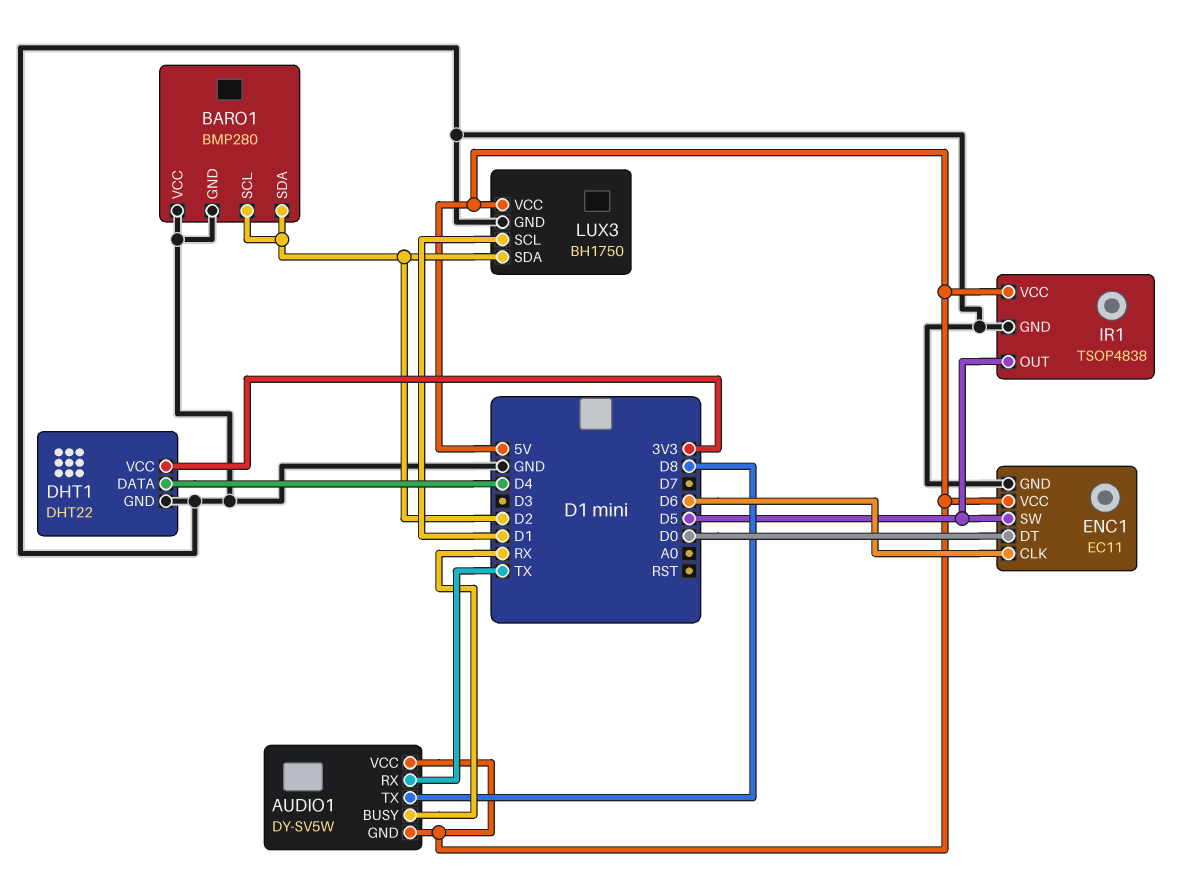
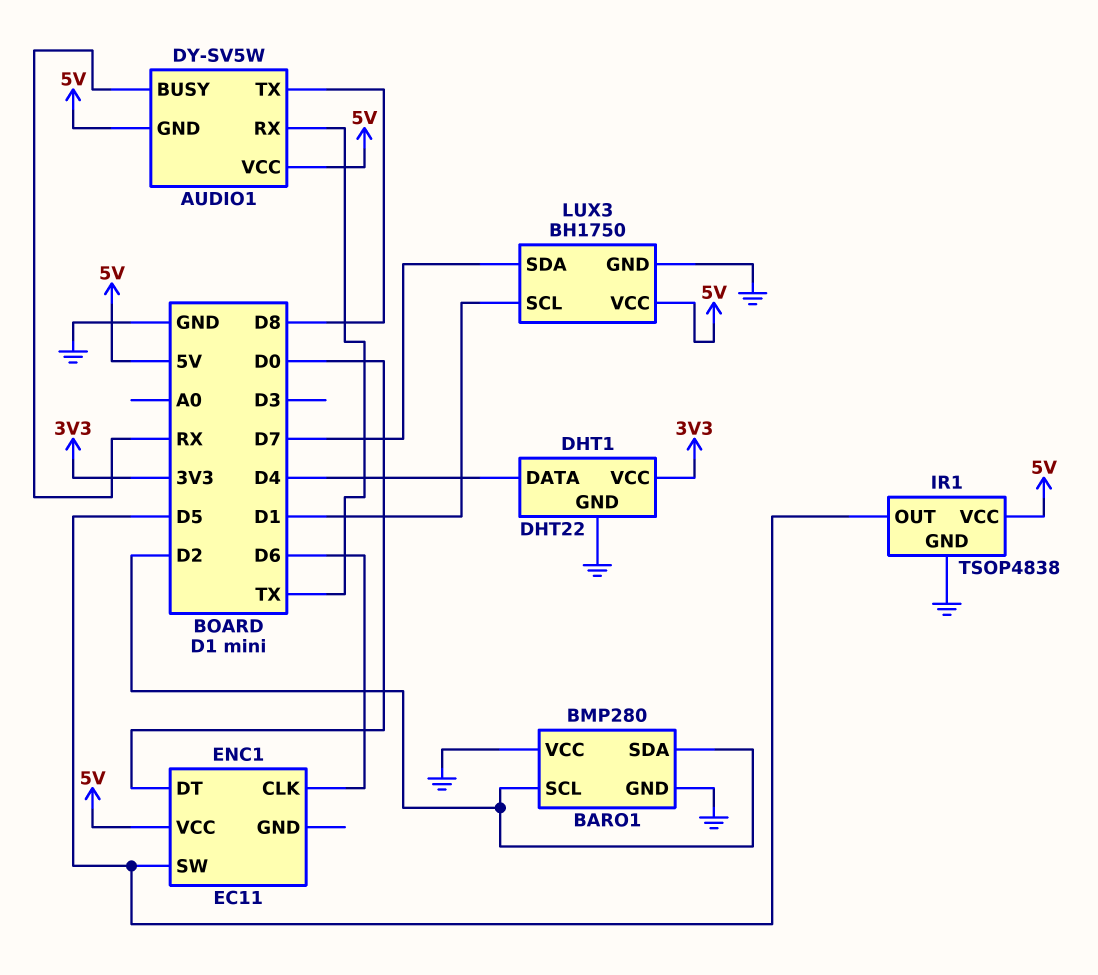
ENC1 pin GND: GND -> none
LUX3 pin SDA: D2 -> D7

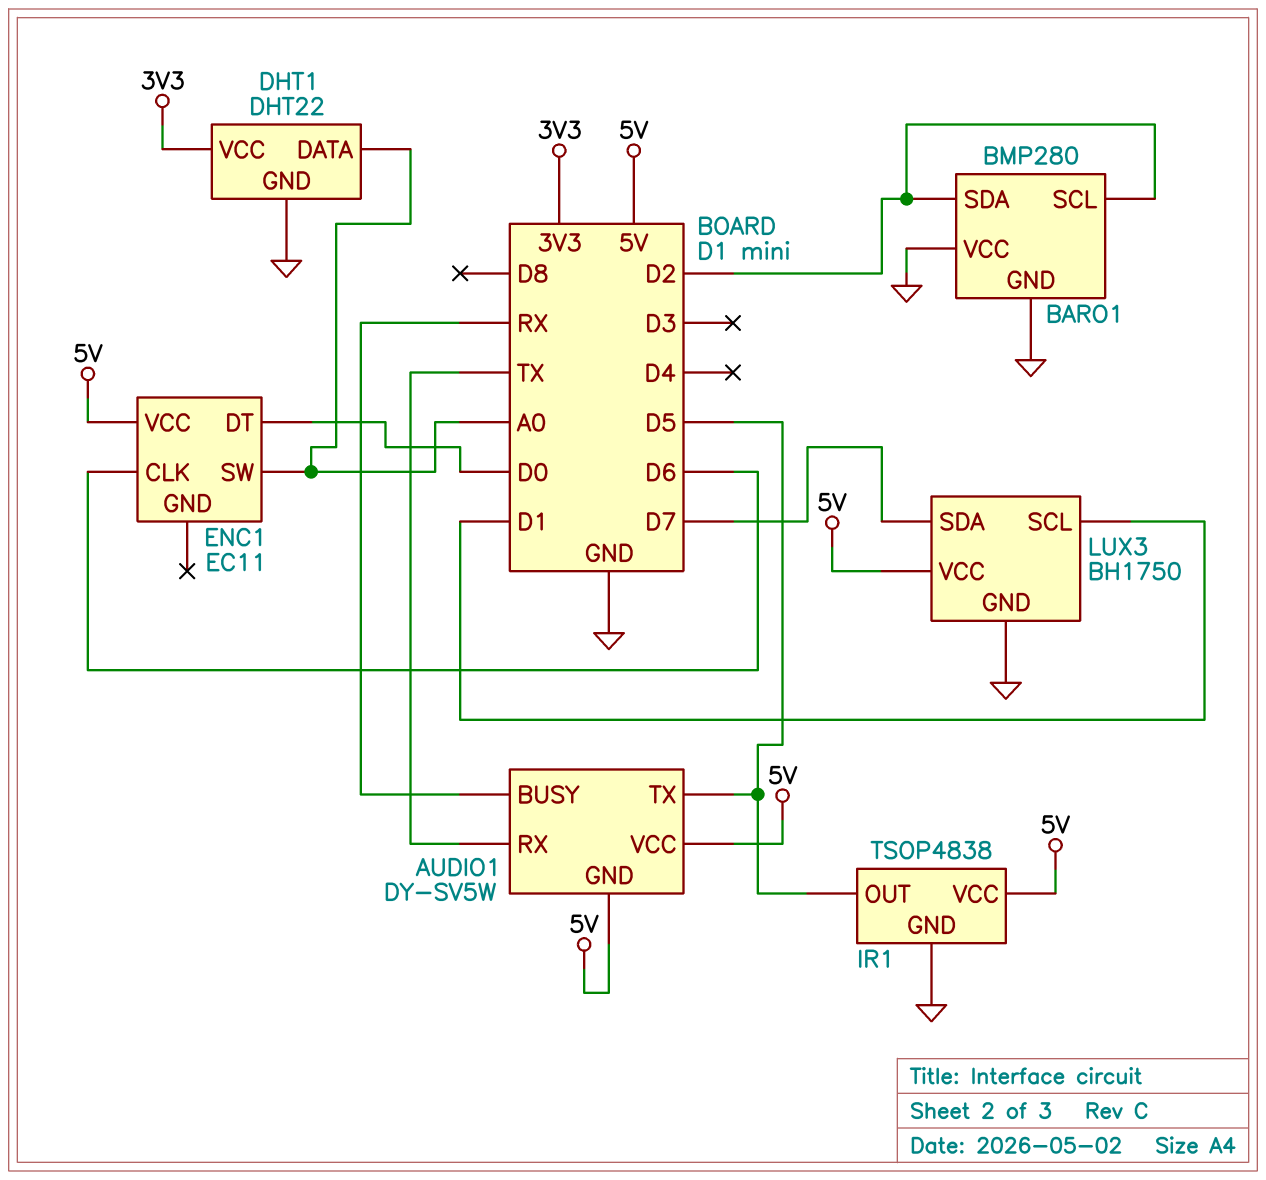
AUDIO1 pin TX: D8 -> D5
DHT1 pin DATA: D4 -> A0
ENC1 pin SW: D5 -> A0

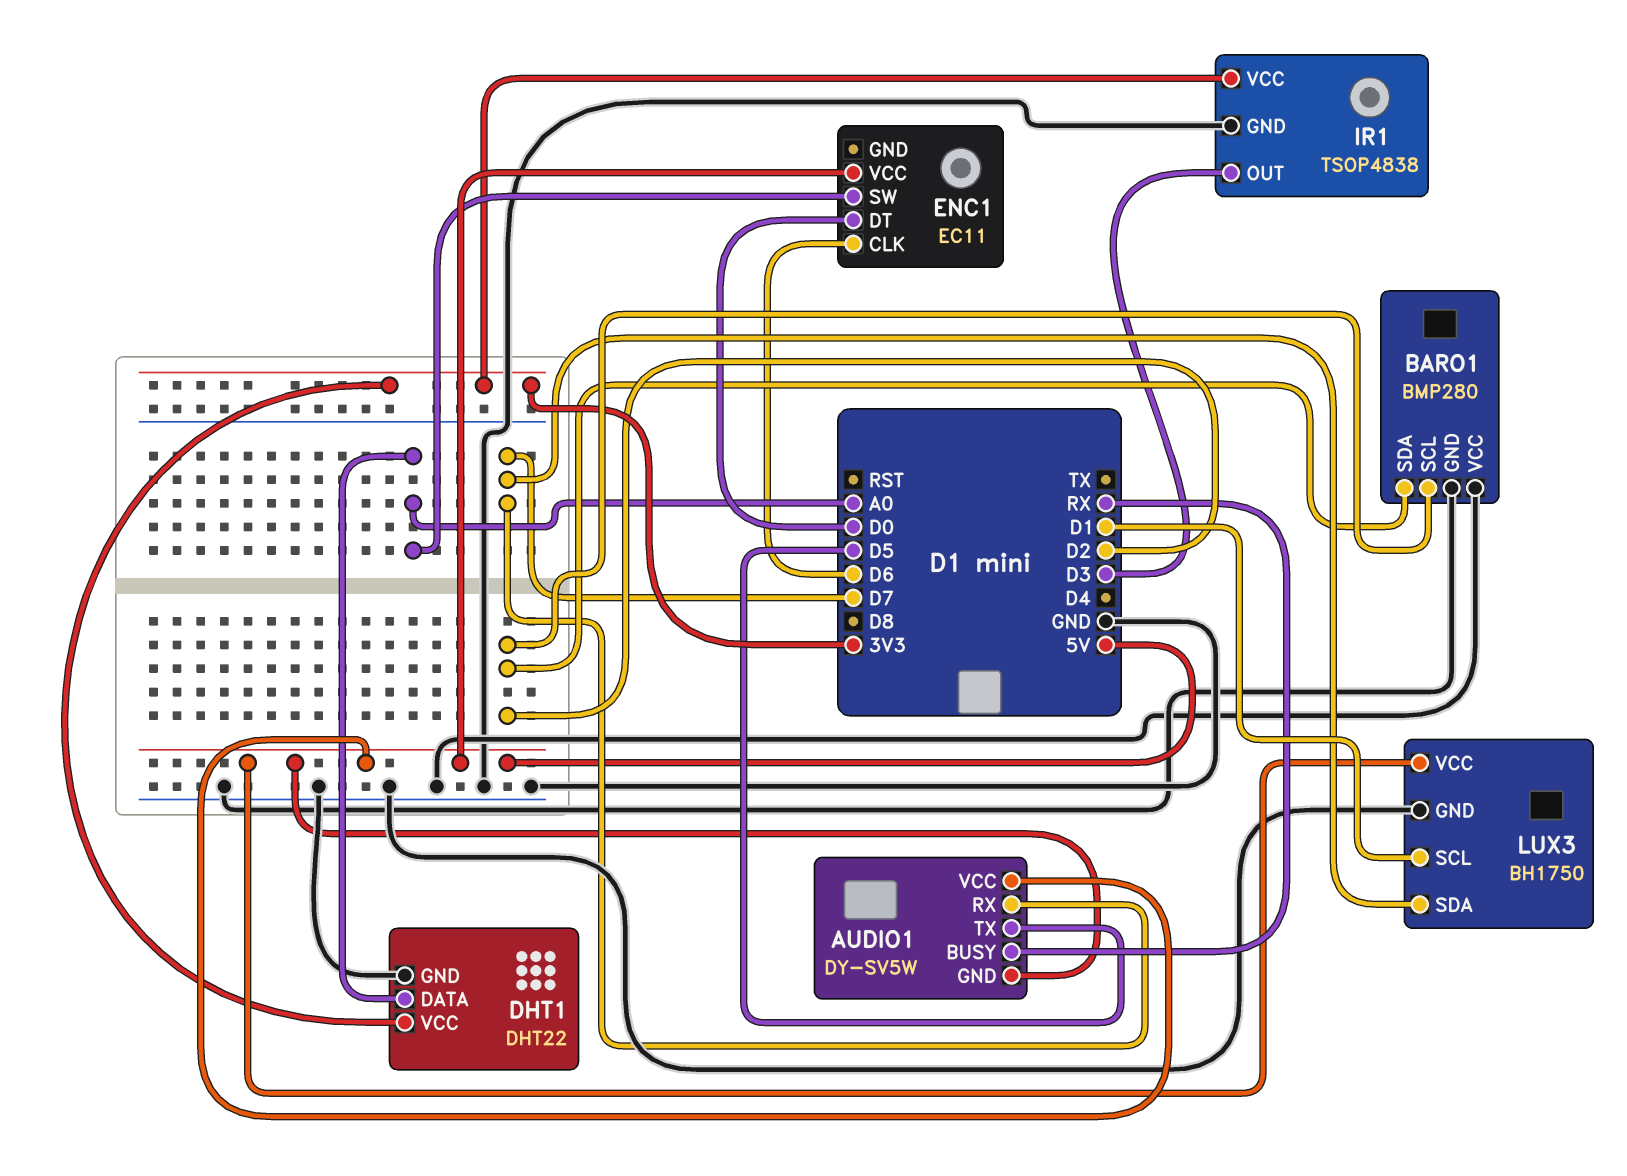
AUDIO1 pin RX: TX -> D7
IR1 pin OUT: D5 -> D3
IR1 pin VCC: 5V -> 3V3

